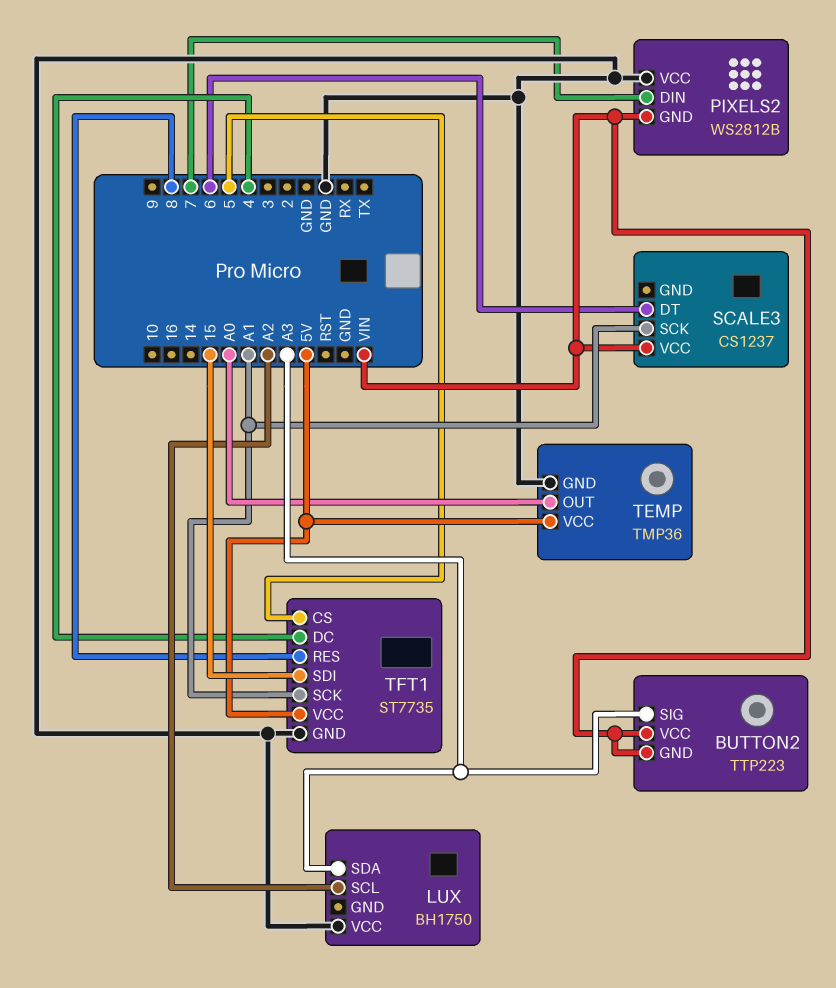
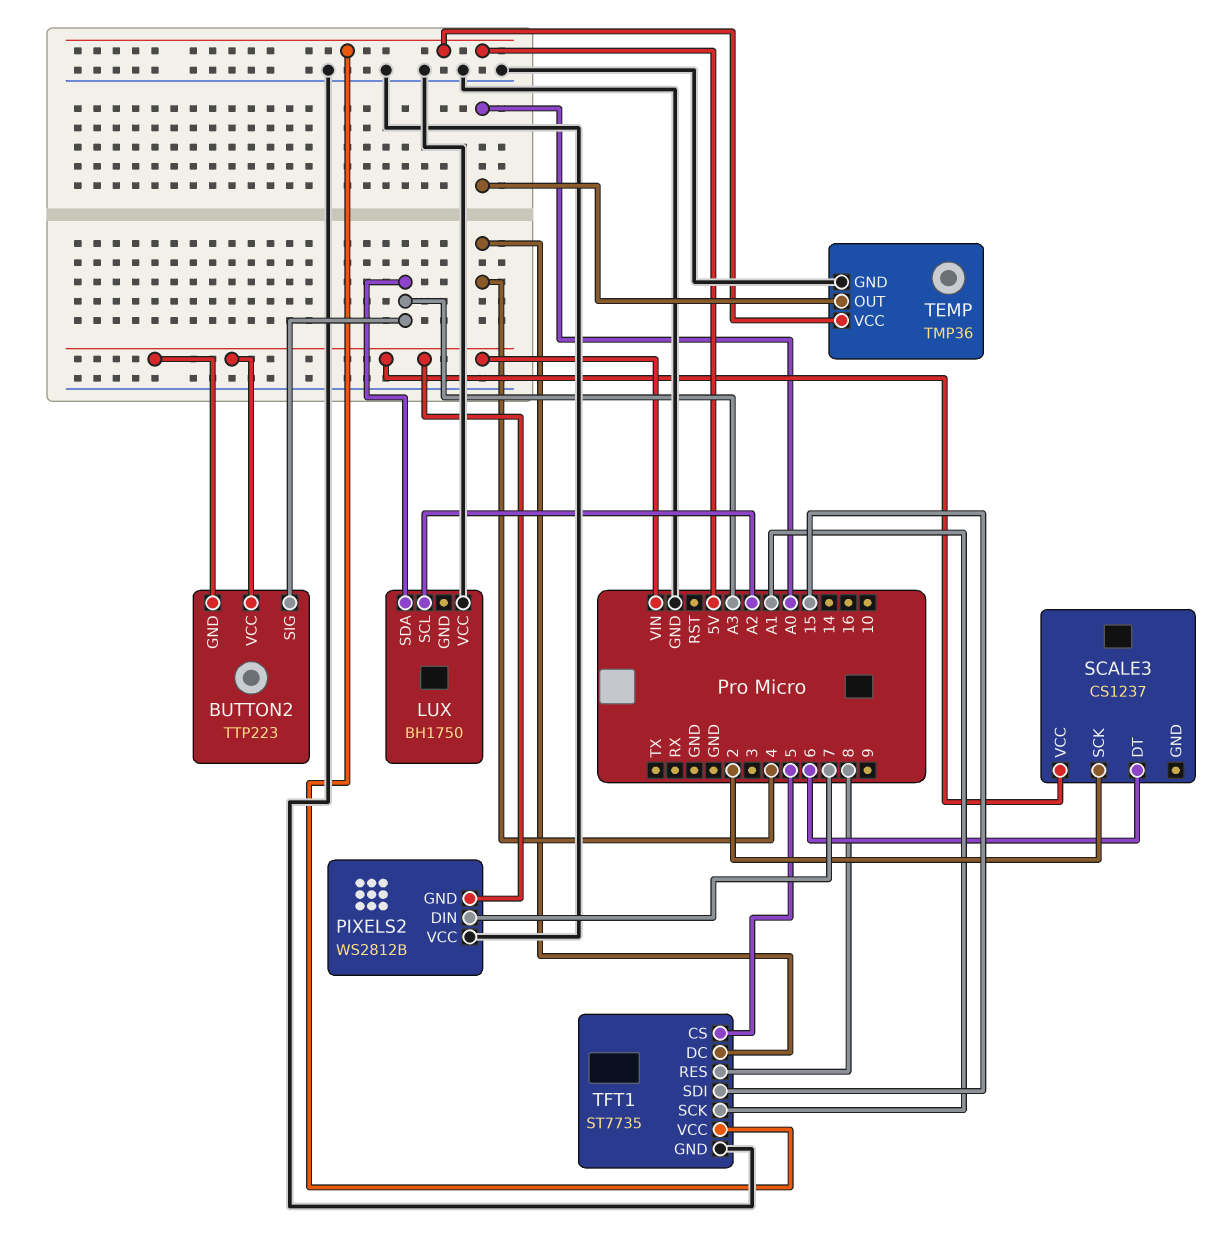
SCALE3 pin SCK: A1 -> 2

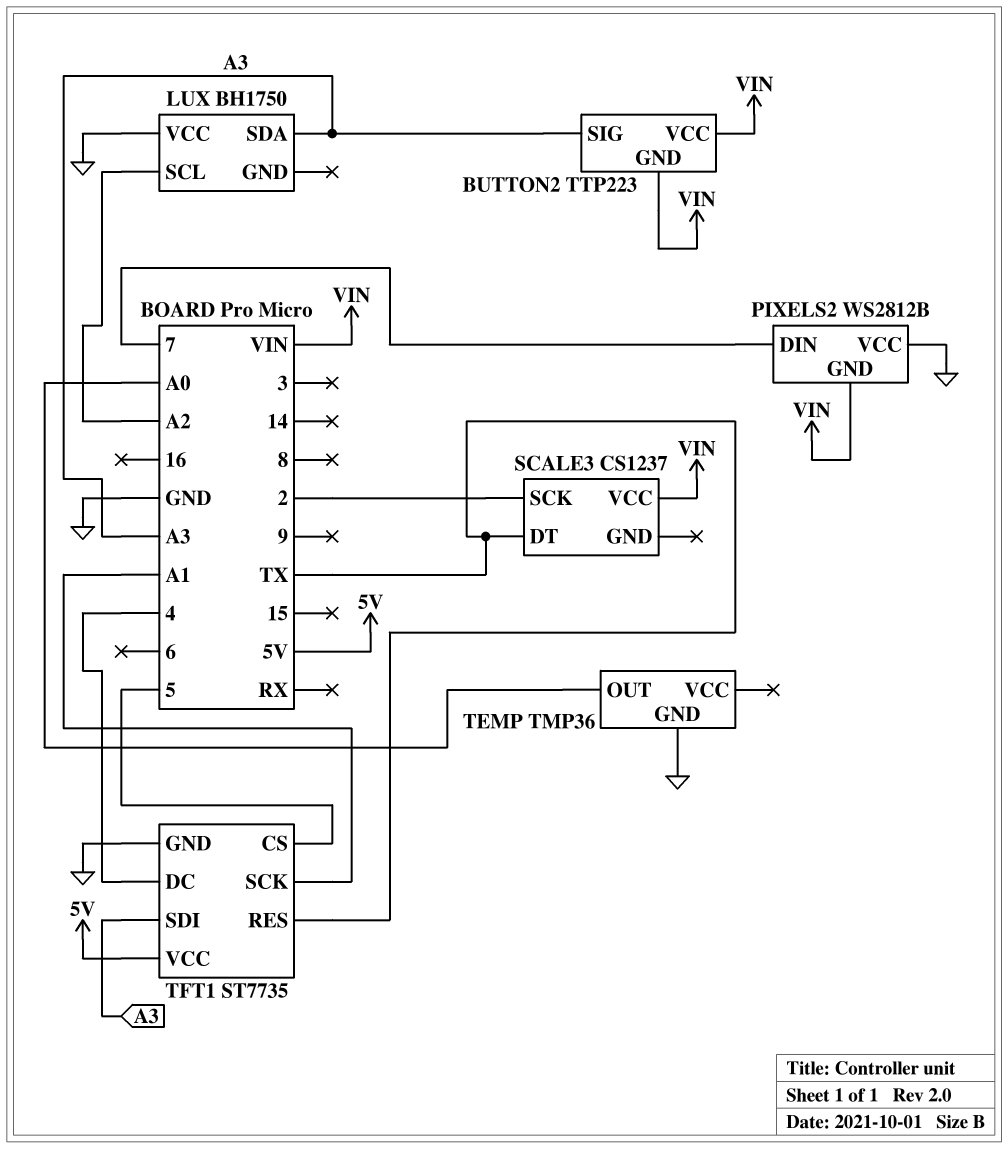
SCALE3 pin DT: 6 -> TX
TEMP pin VCC: 5V -> none
TFT1 pin RES: 8 -> TX
TFT1 pin SDI: 15 -> A3

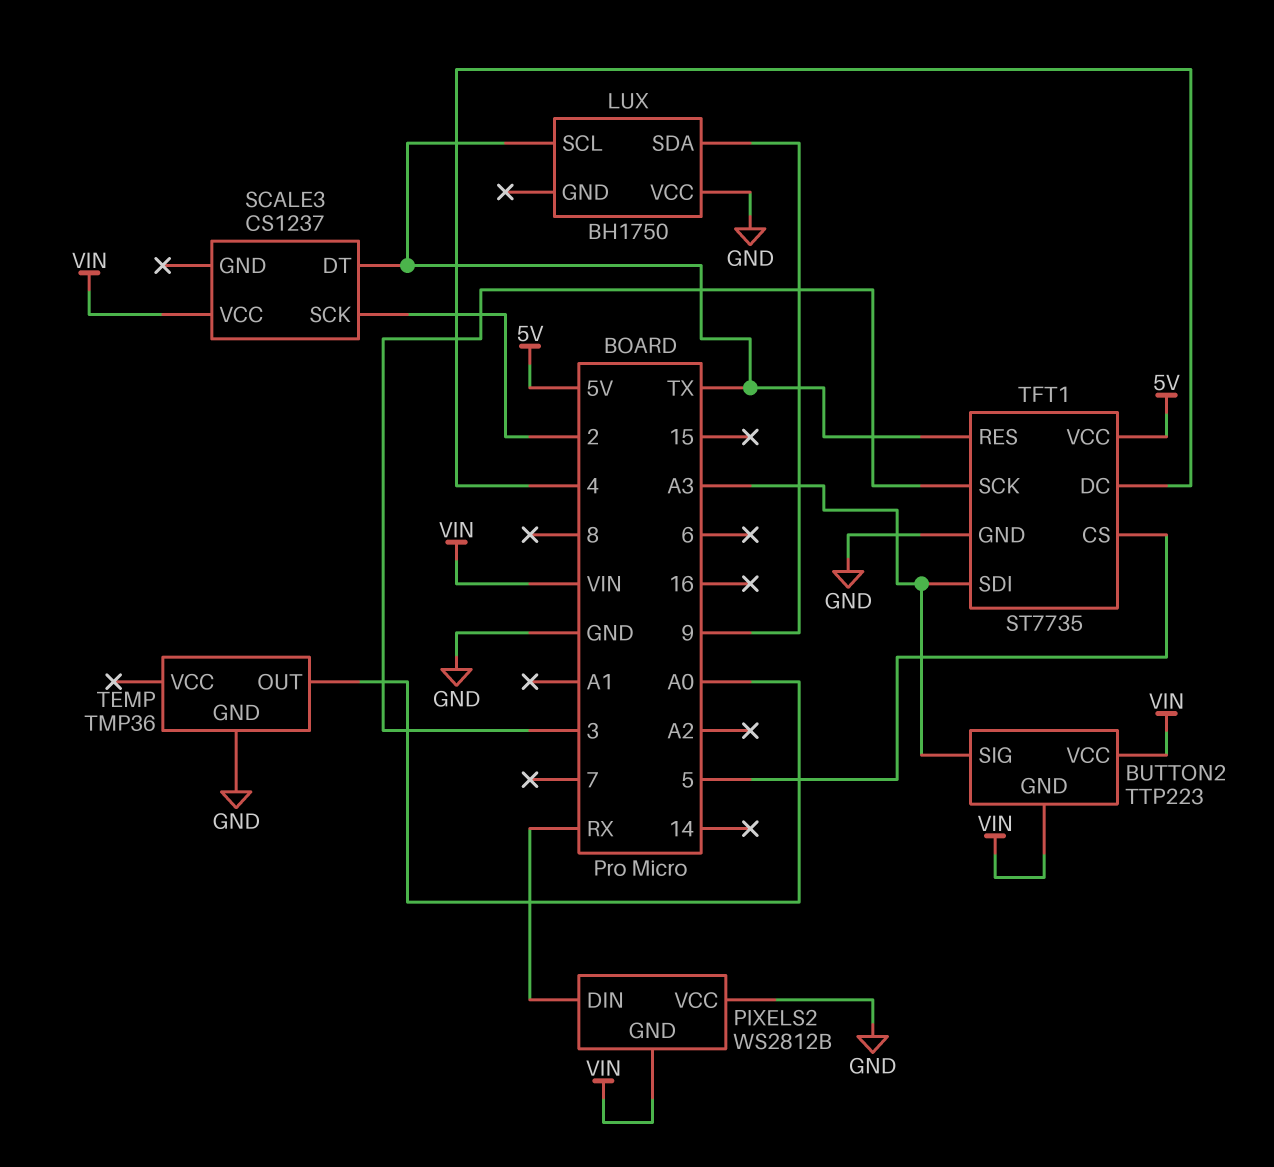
LUX pin SCL: A2 -> TX
LUX pin SDA: A3 -> 9
PIXELS2 pin DIN: 7 -> RX
TFT1 pin SCK: A1 -> 3

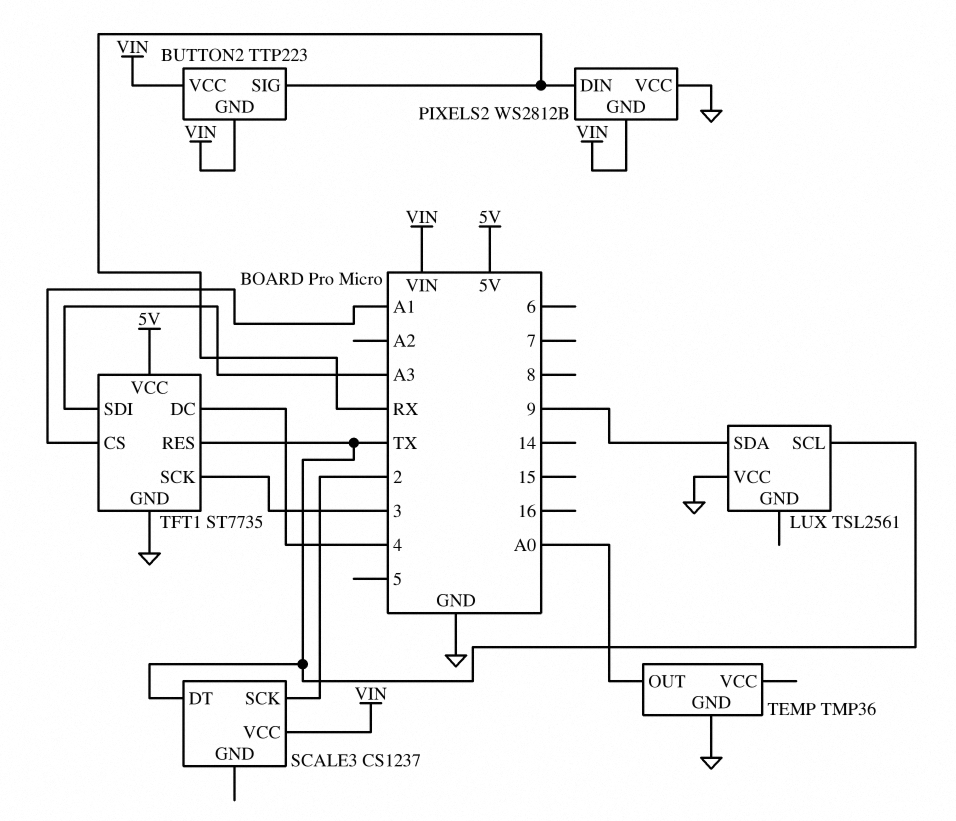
BUTTON2 pin SIG: A3 -> RX
LUX: BH1750 -> TSL2561
TFT1 pin CS: 5 -> A1

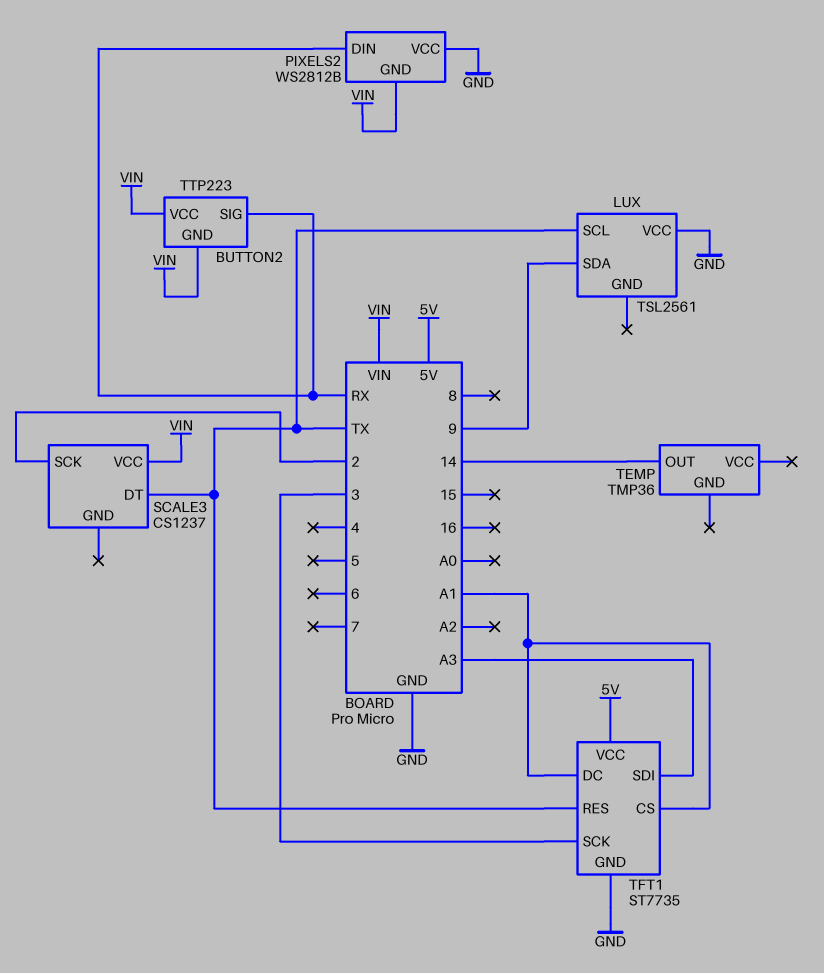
TEMP pin GND: GND -> none
TEMP pin OUT: A0 -> 14
TFT1 pin DC: 4 -> A1

